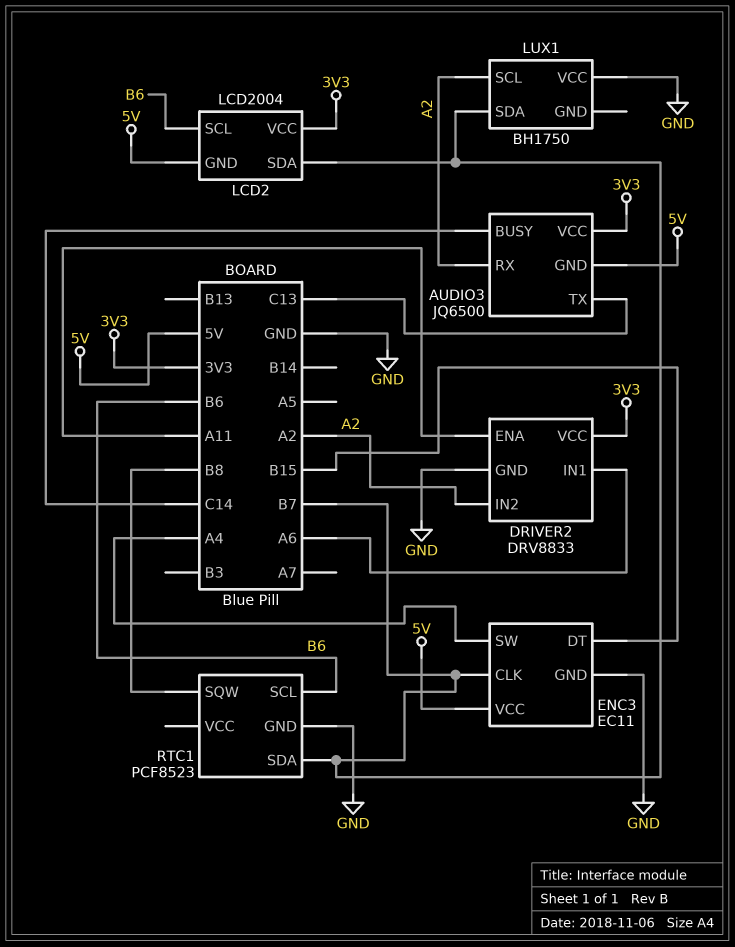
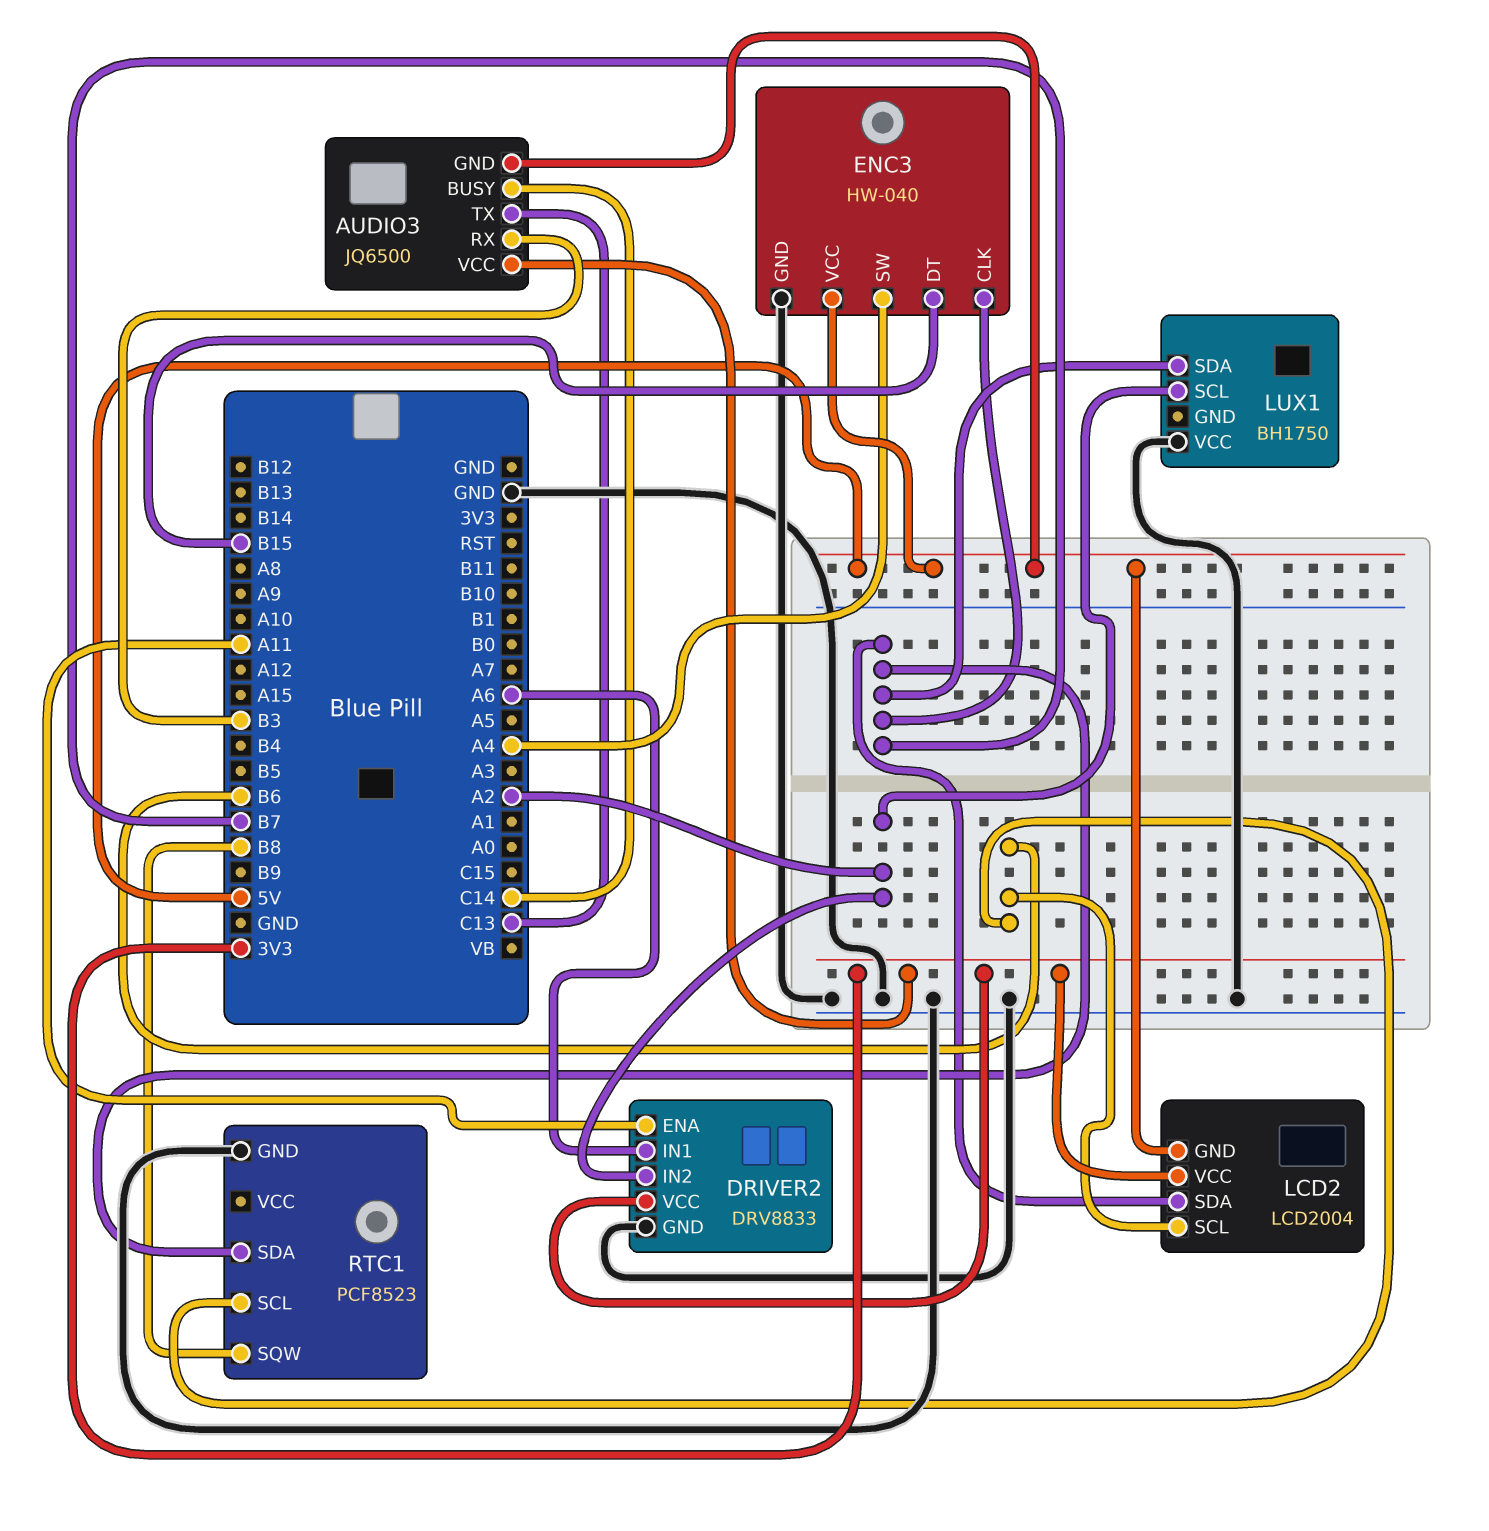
AUDIO3 pin RX: A2 -> B3
ENC3: EC11 -> HW-040

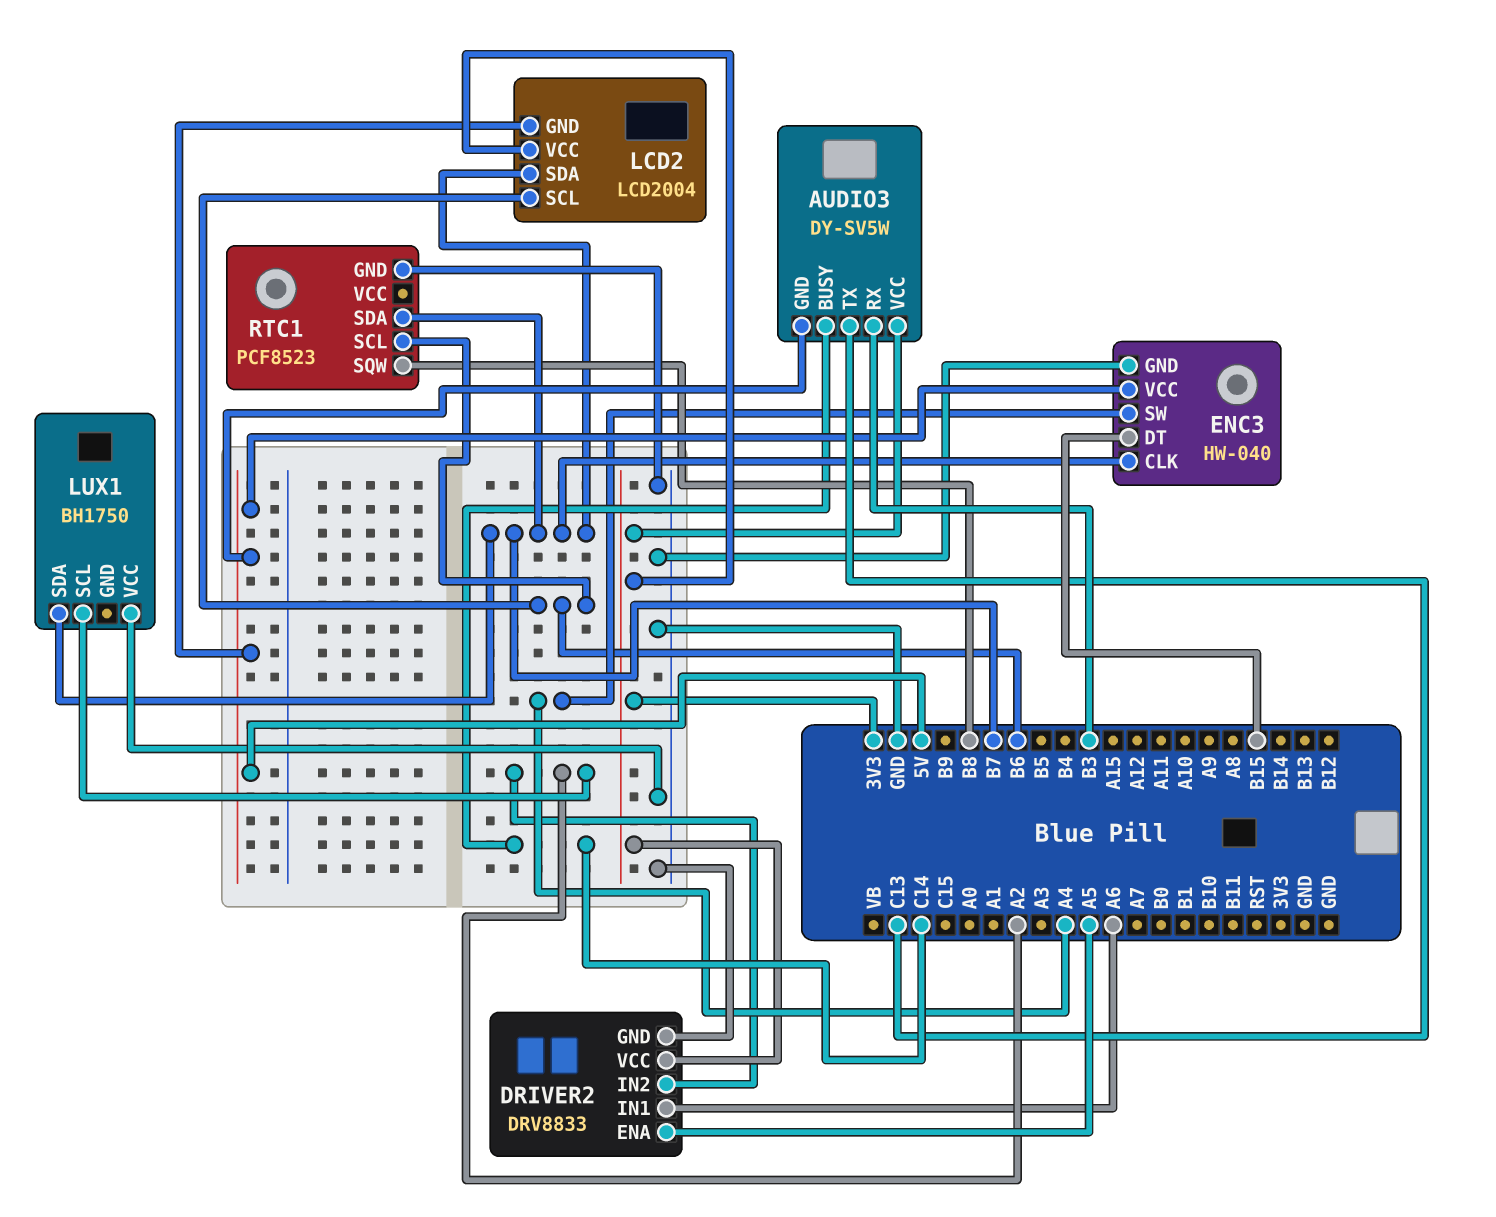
AUDIO3: JQ6500 -> DY-SV5W
DRIVER2 pin ENA: A11 -> A5

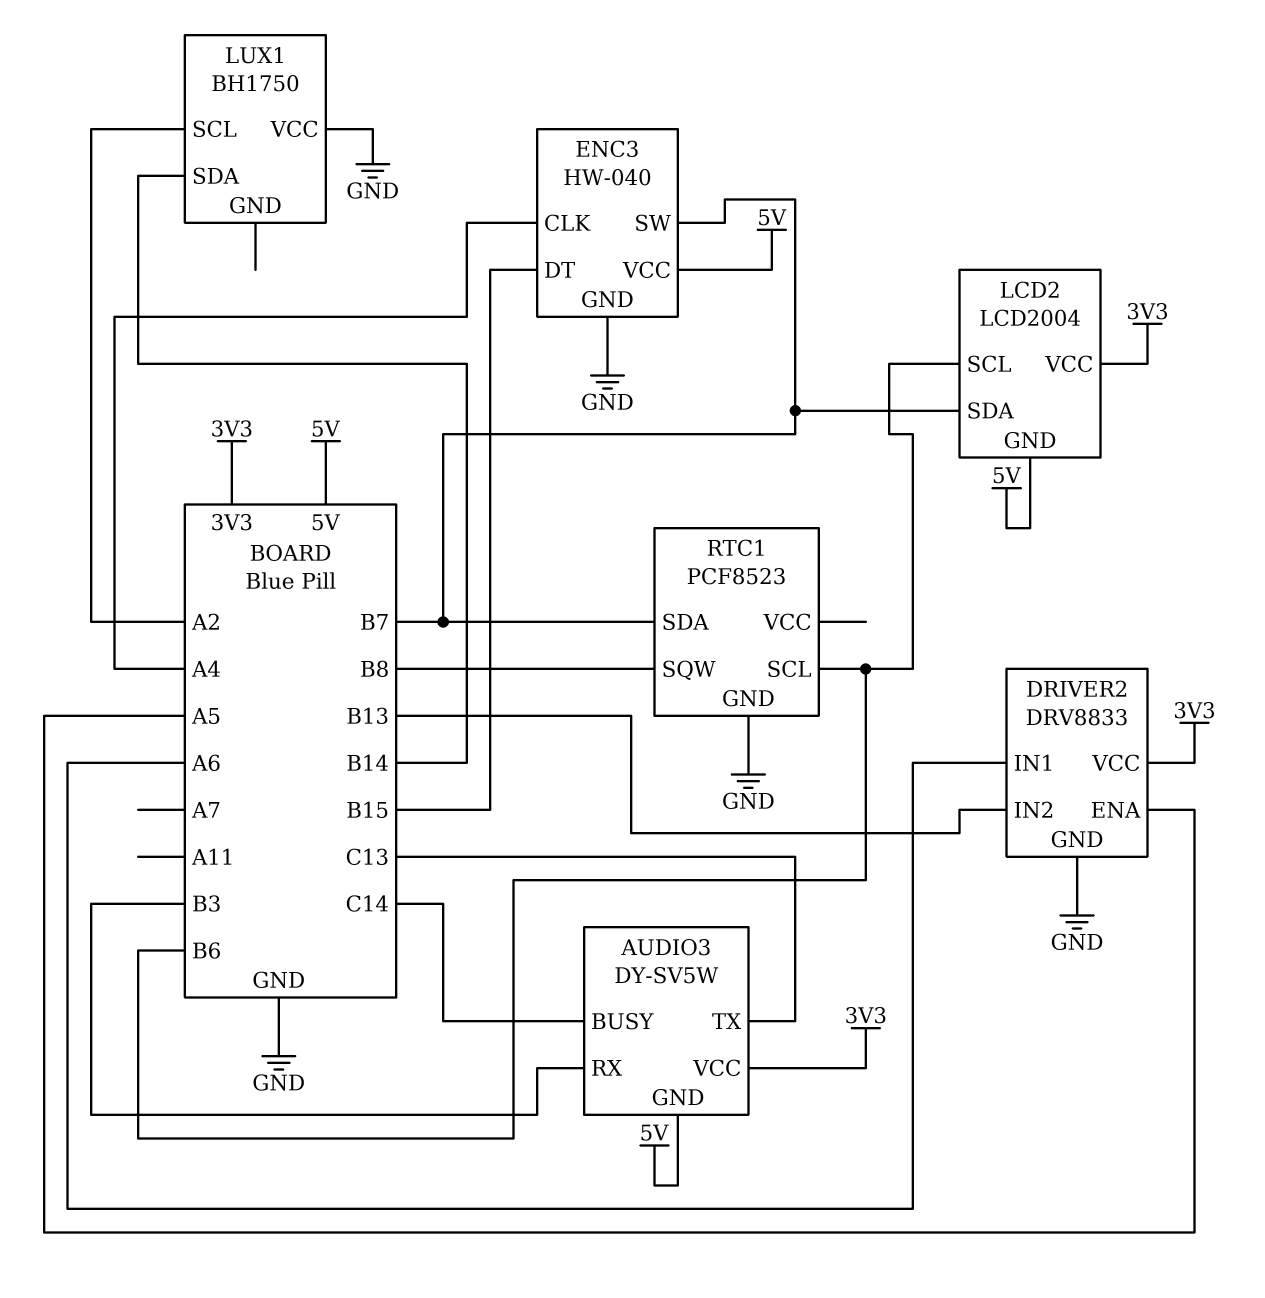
DRIVER2 pin IN2: A2 -> B13
ENC3 pin CLK: B7 -> A4
ENC3 pin SW: A4 -> B7
LUX1 pin SDA: B7 -> B14

